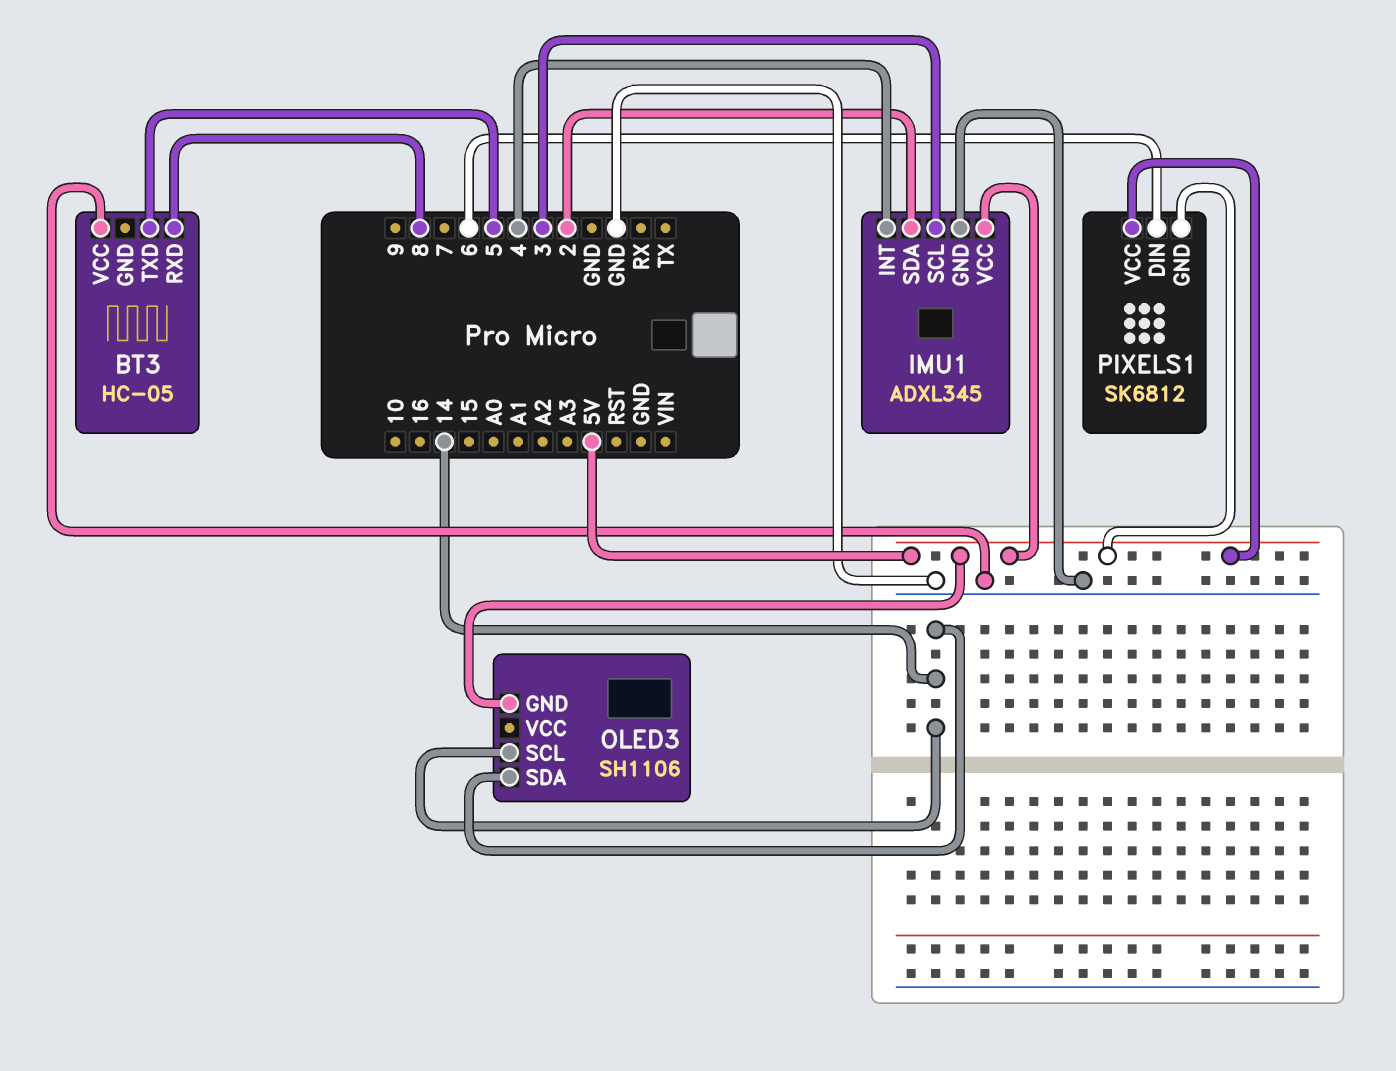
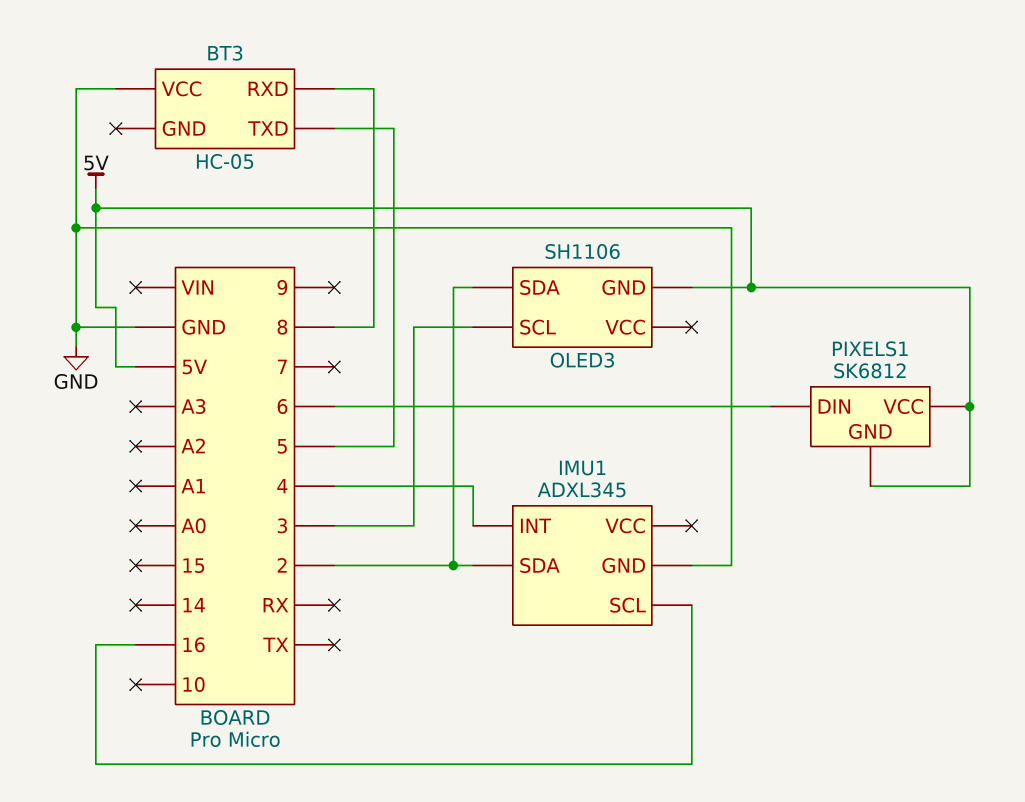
IMU1 pin SCL: 3 -> 16
IMU1 pin VCC: 5V -> none
OLED3 pin SCL: 14 -> 3
OLED3 pin SDA: 14 -> 2

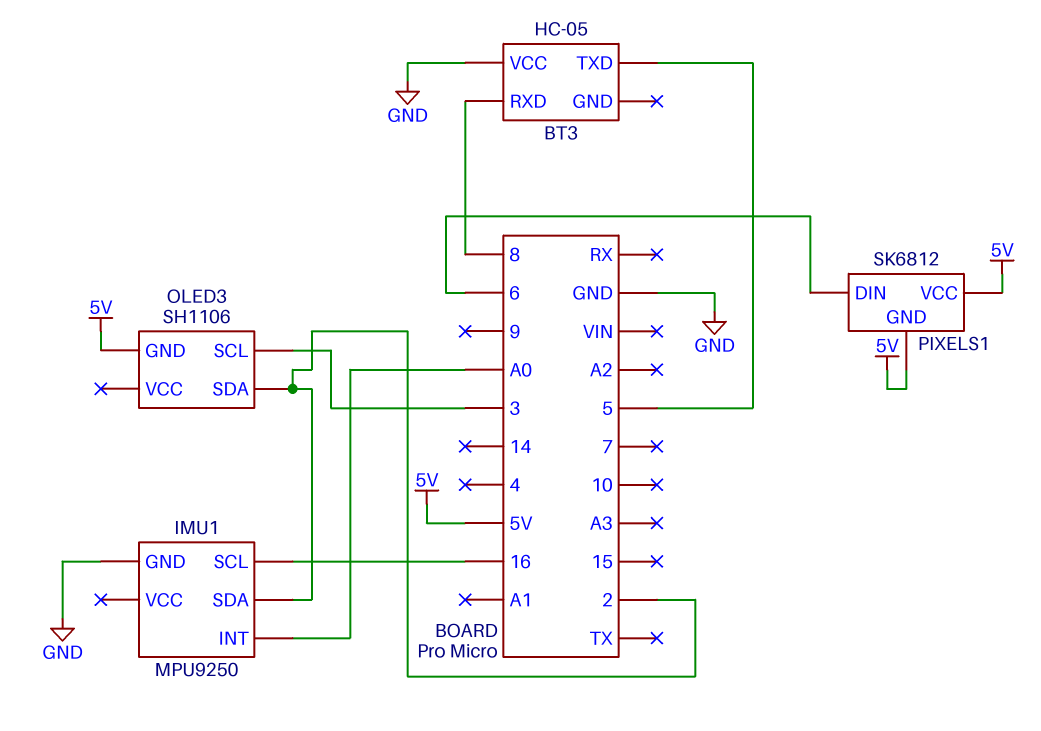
IMU1: ADXL345 -> MPU9250
IMU1 pin INT: 4 -> A0

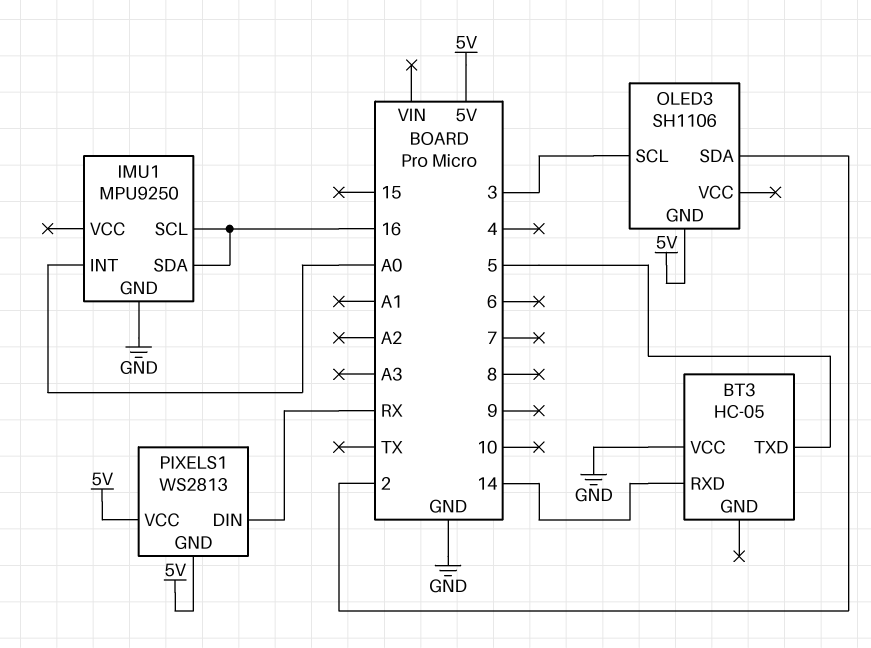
BT3 pin RXD: 8 -> 14
IMU1 pin SDA: 2 -> 16
PIXELS1: SK6812 -> WS2813
PIXELS1 pin DIN: 6 -> RX

